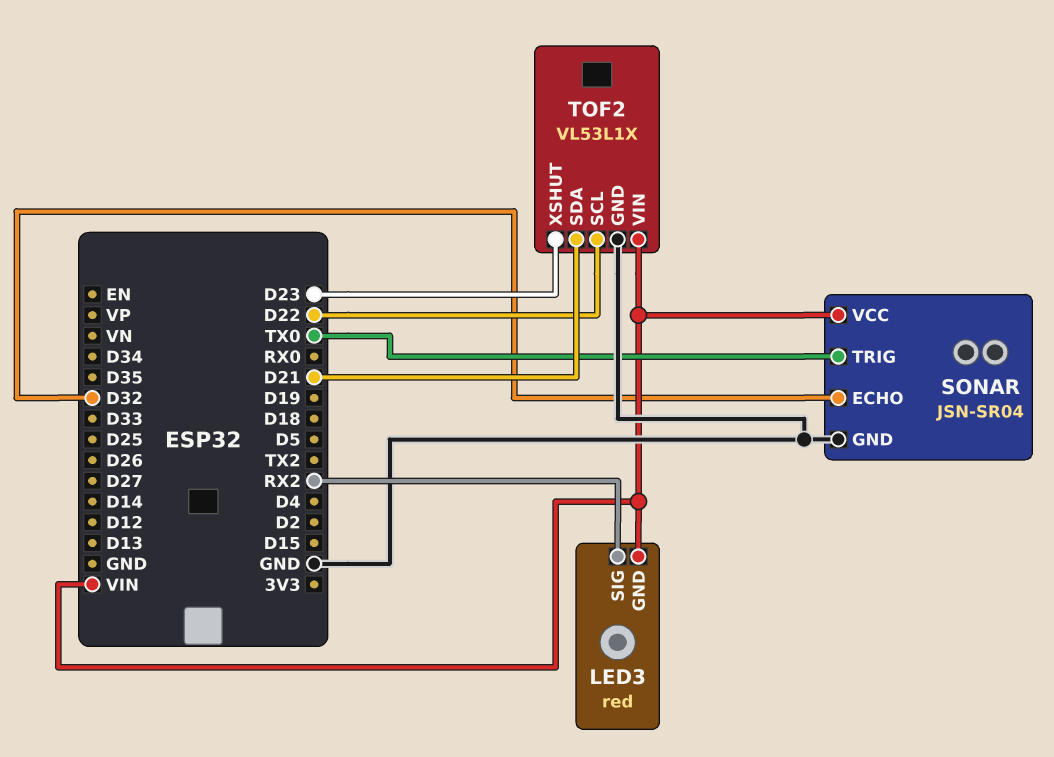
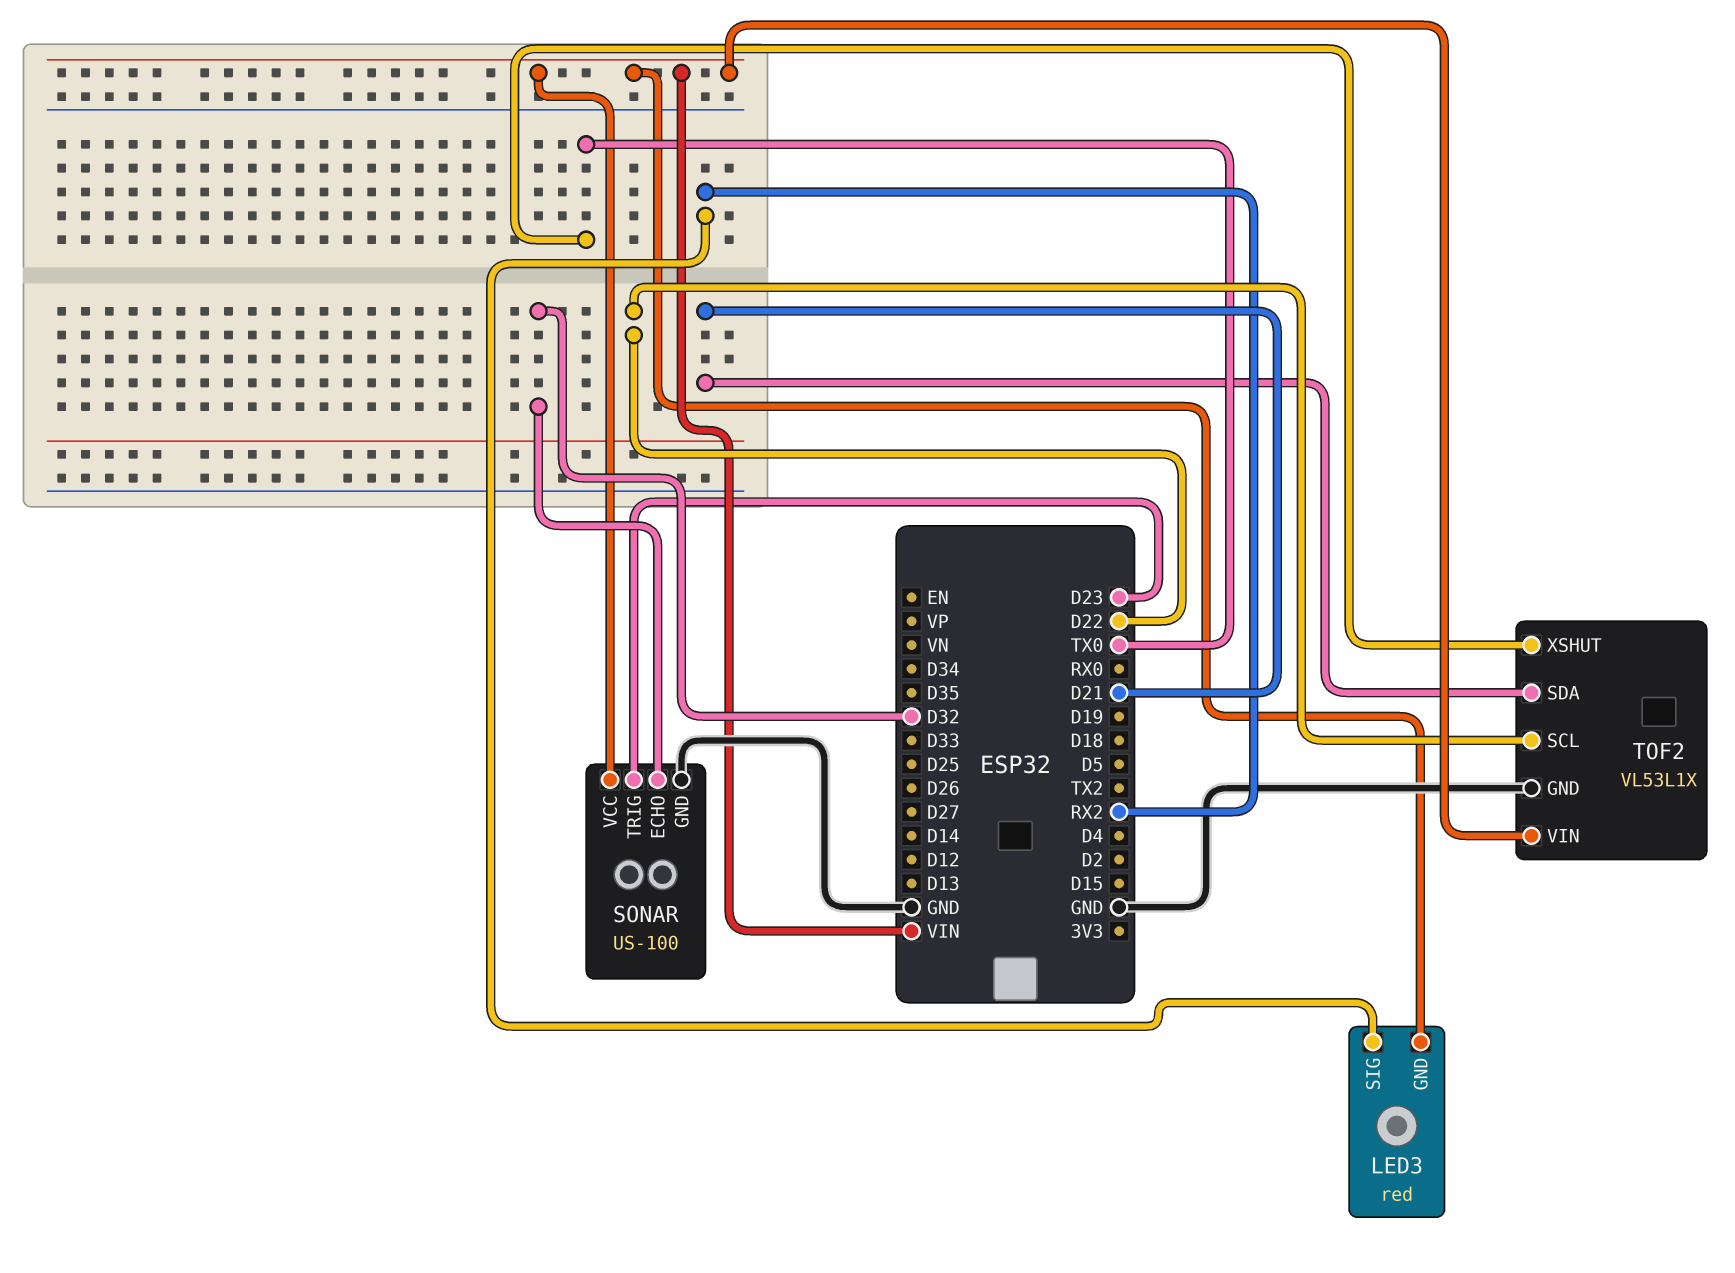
SONAR: JSN-SR04 -> US-100
SONAR pin TRIG: TX0 -> D23
TOF2 pin XSHUT: D23 -> TX0

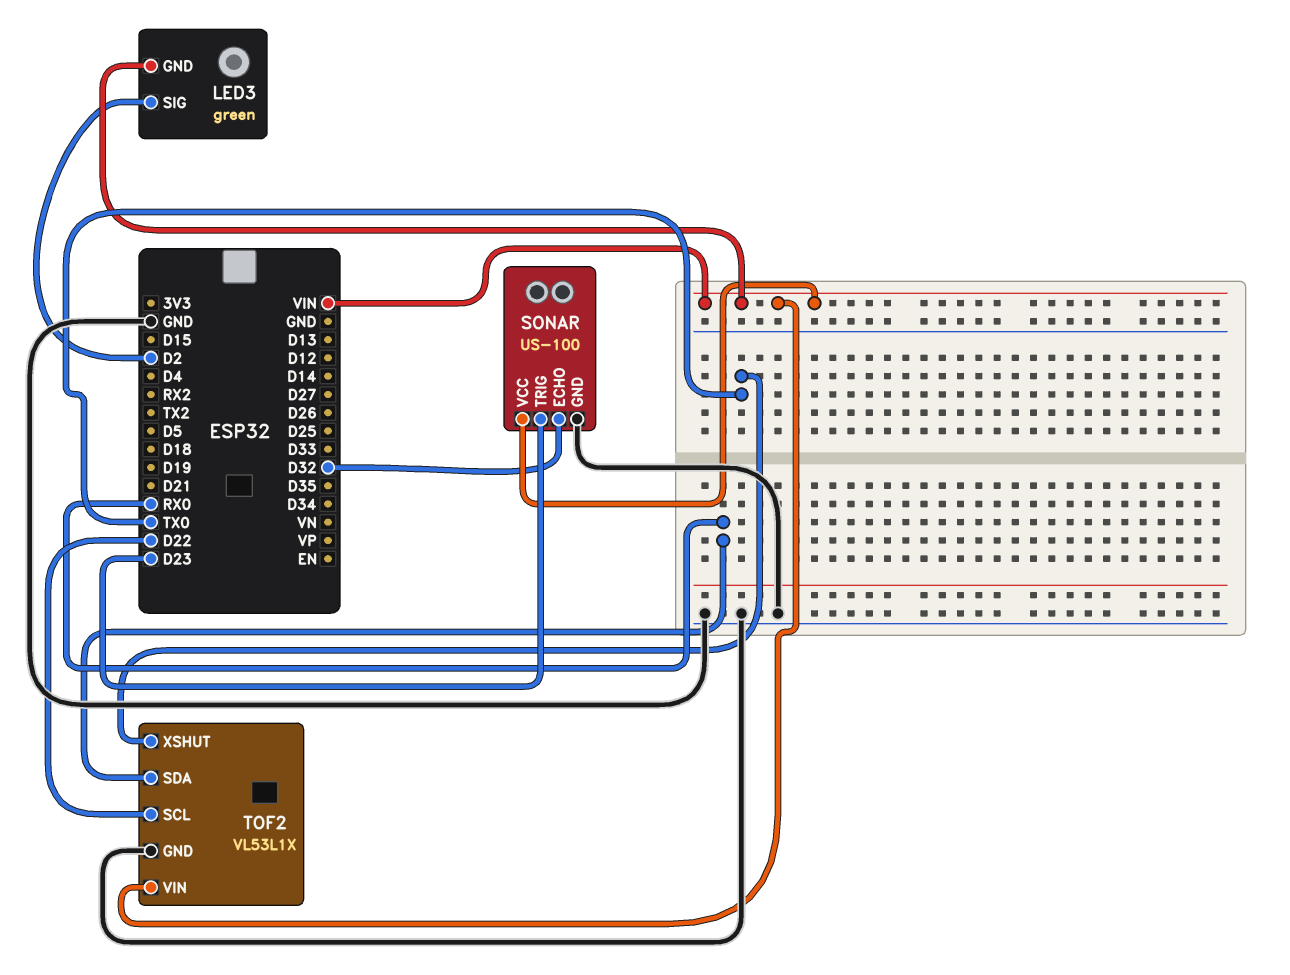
LED3: red -> green
LED3 pin SIG: RX2 -> D2
TOF2 pin SDA: D21 -> RX0

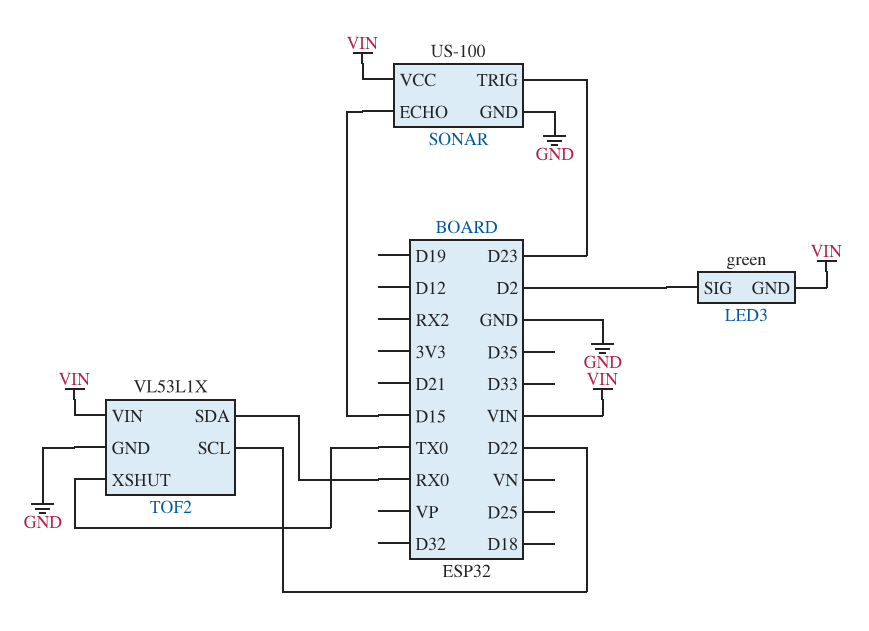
SONAR pin ECHO: D32 -> D15

